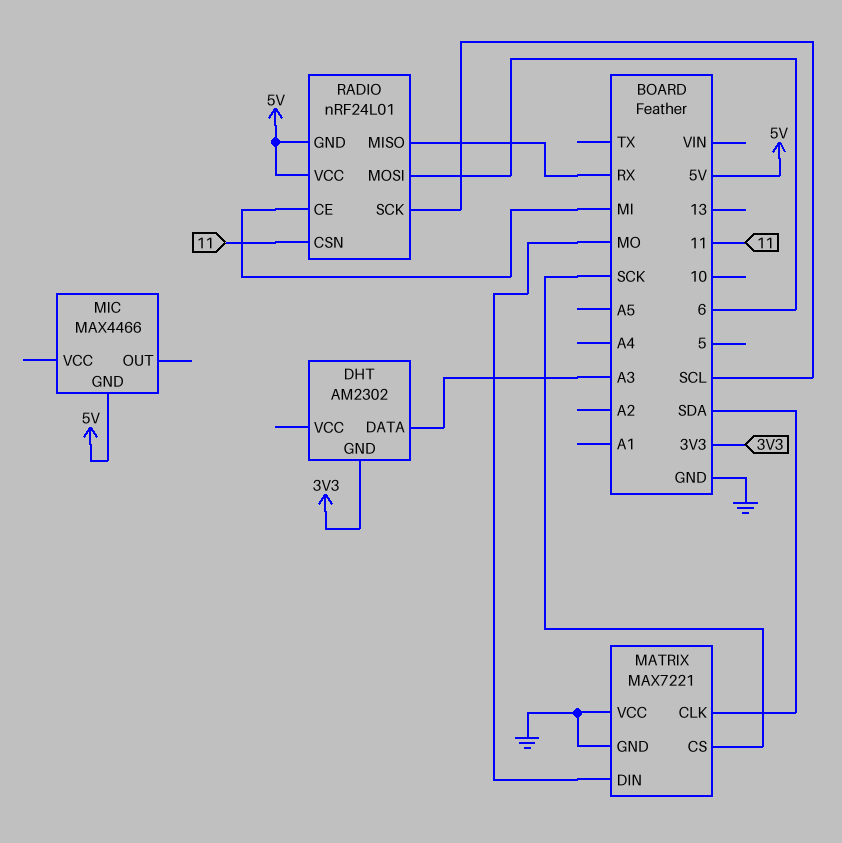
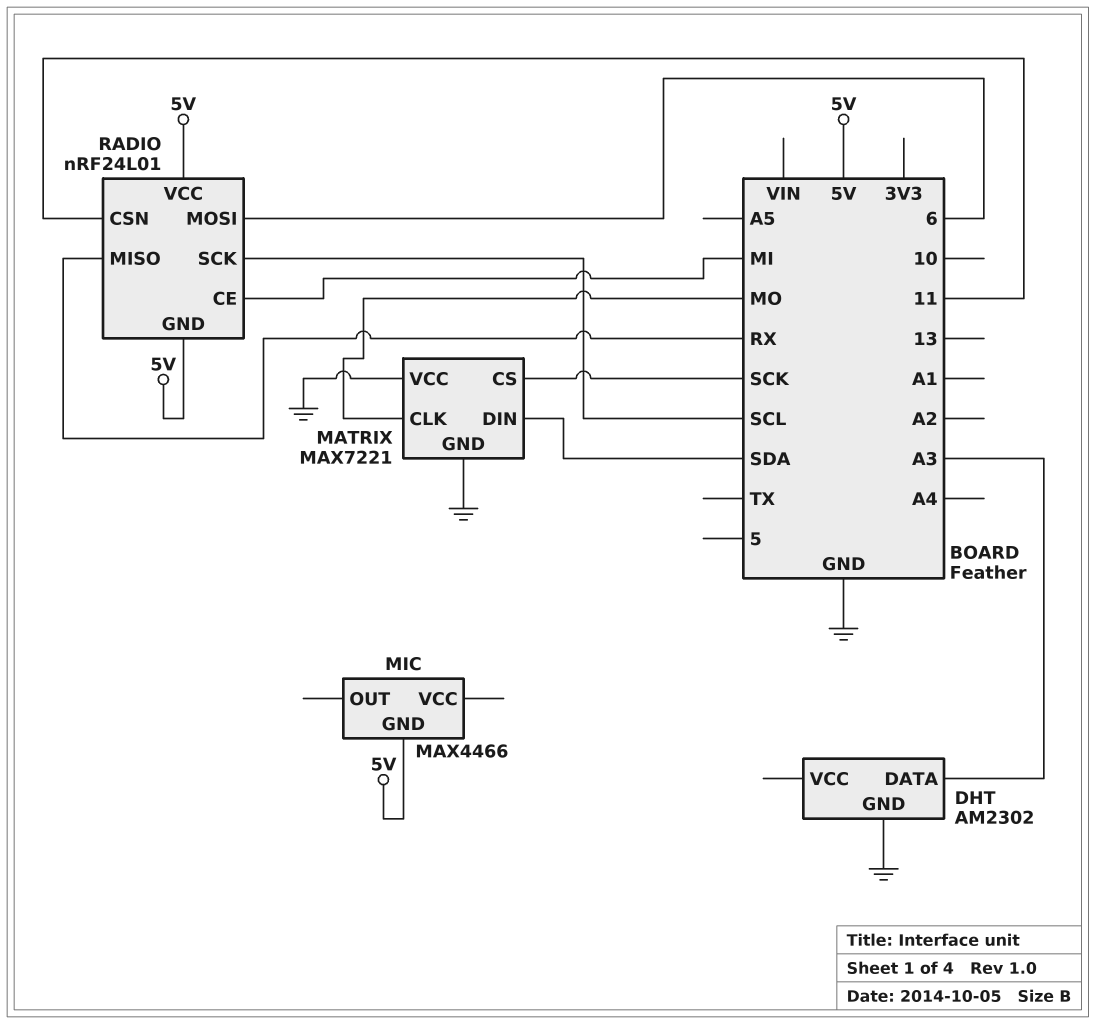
DHT pin GND: 3V3 -> GND
MATRIX pin CLK: SDA -> MO
MATRIX pin DIN: MO -> SDA

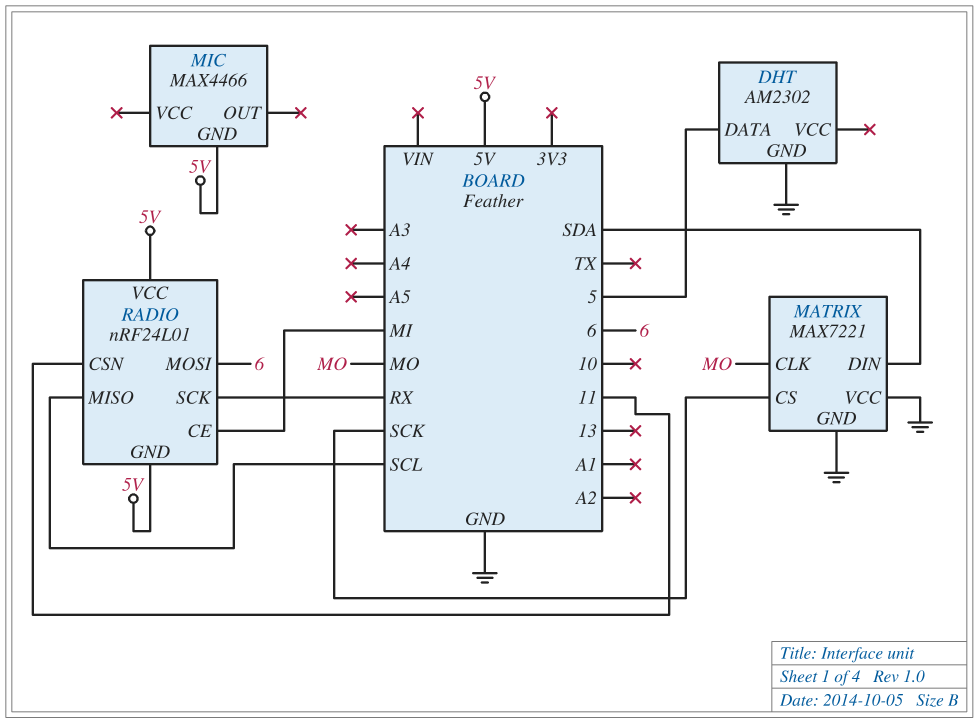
DHT pin DATA: A3 -> 5
RADIO pin MISO: RX -> SCL
RADIO pin SCK: SCL -> RX

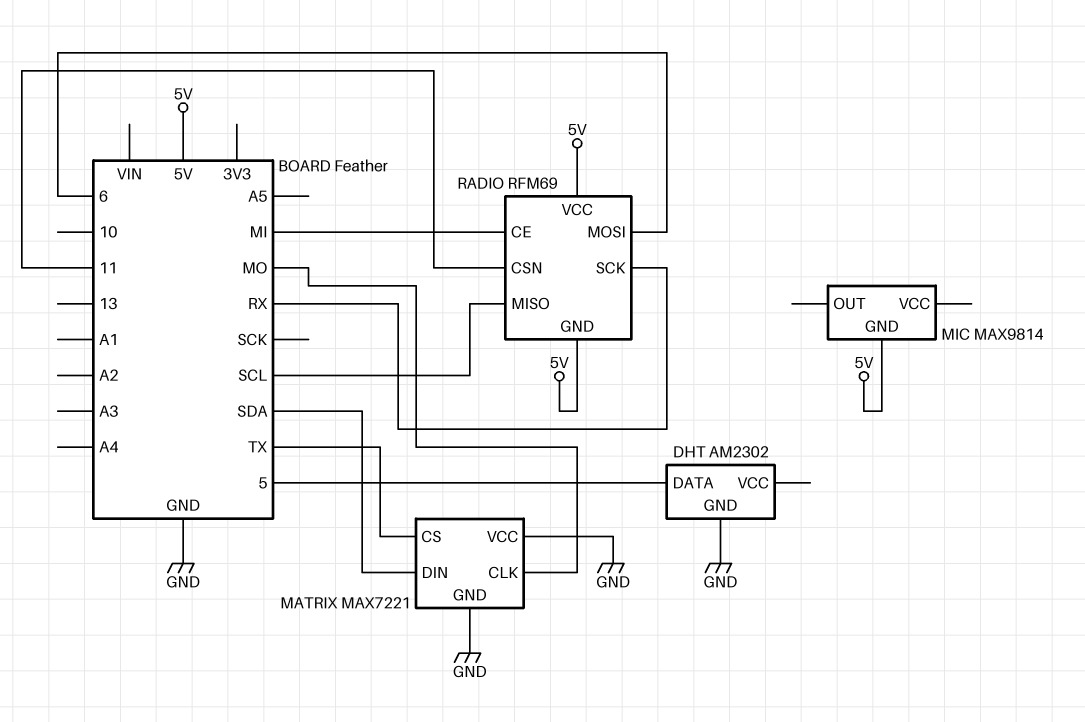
MATRIX pin CS: SCK -> TX
MIC: MAX4466 -> MAX9814
RADIO: nRF24L01 -> RFM69

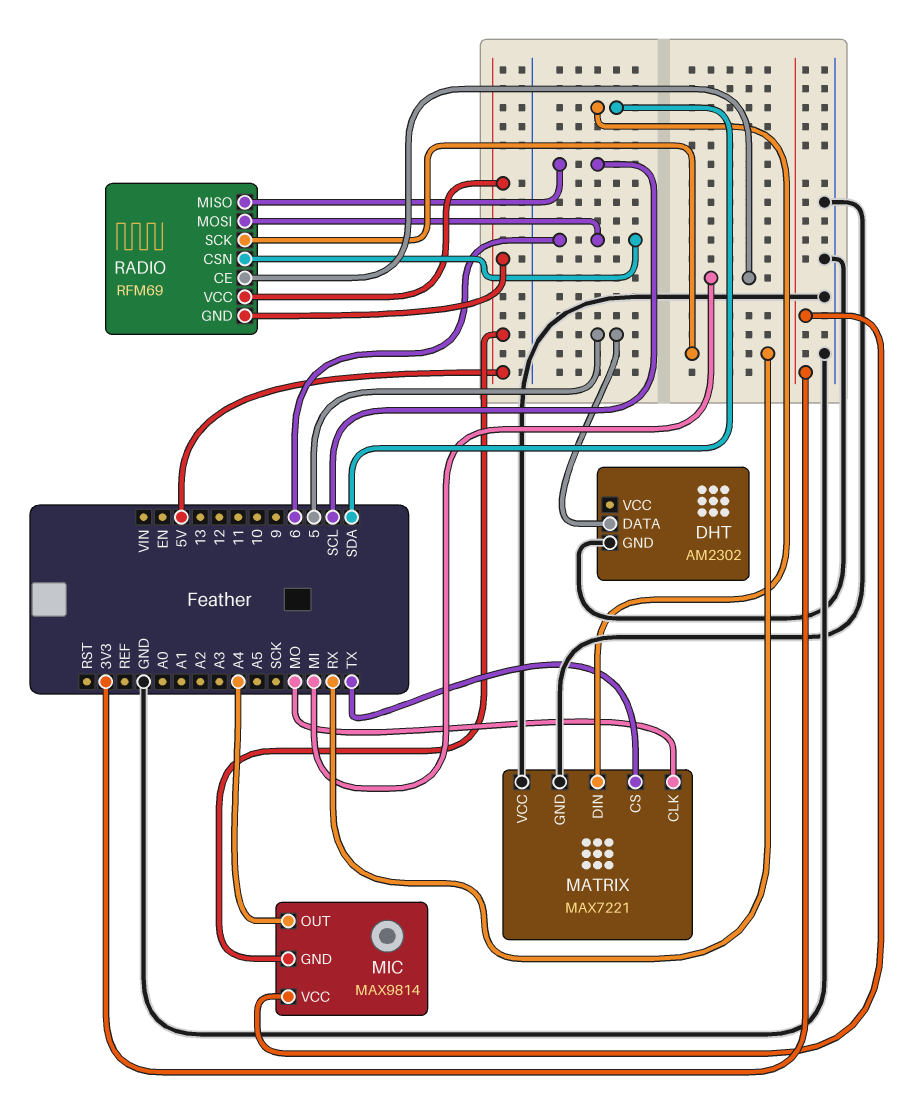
MIC pin OUT: none -> A4
MIC pin VCC: none -> 3V3
RADIO pin CSN: 11 -> 6

